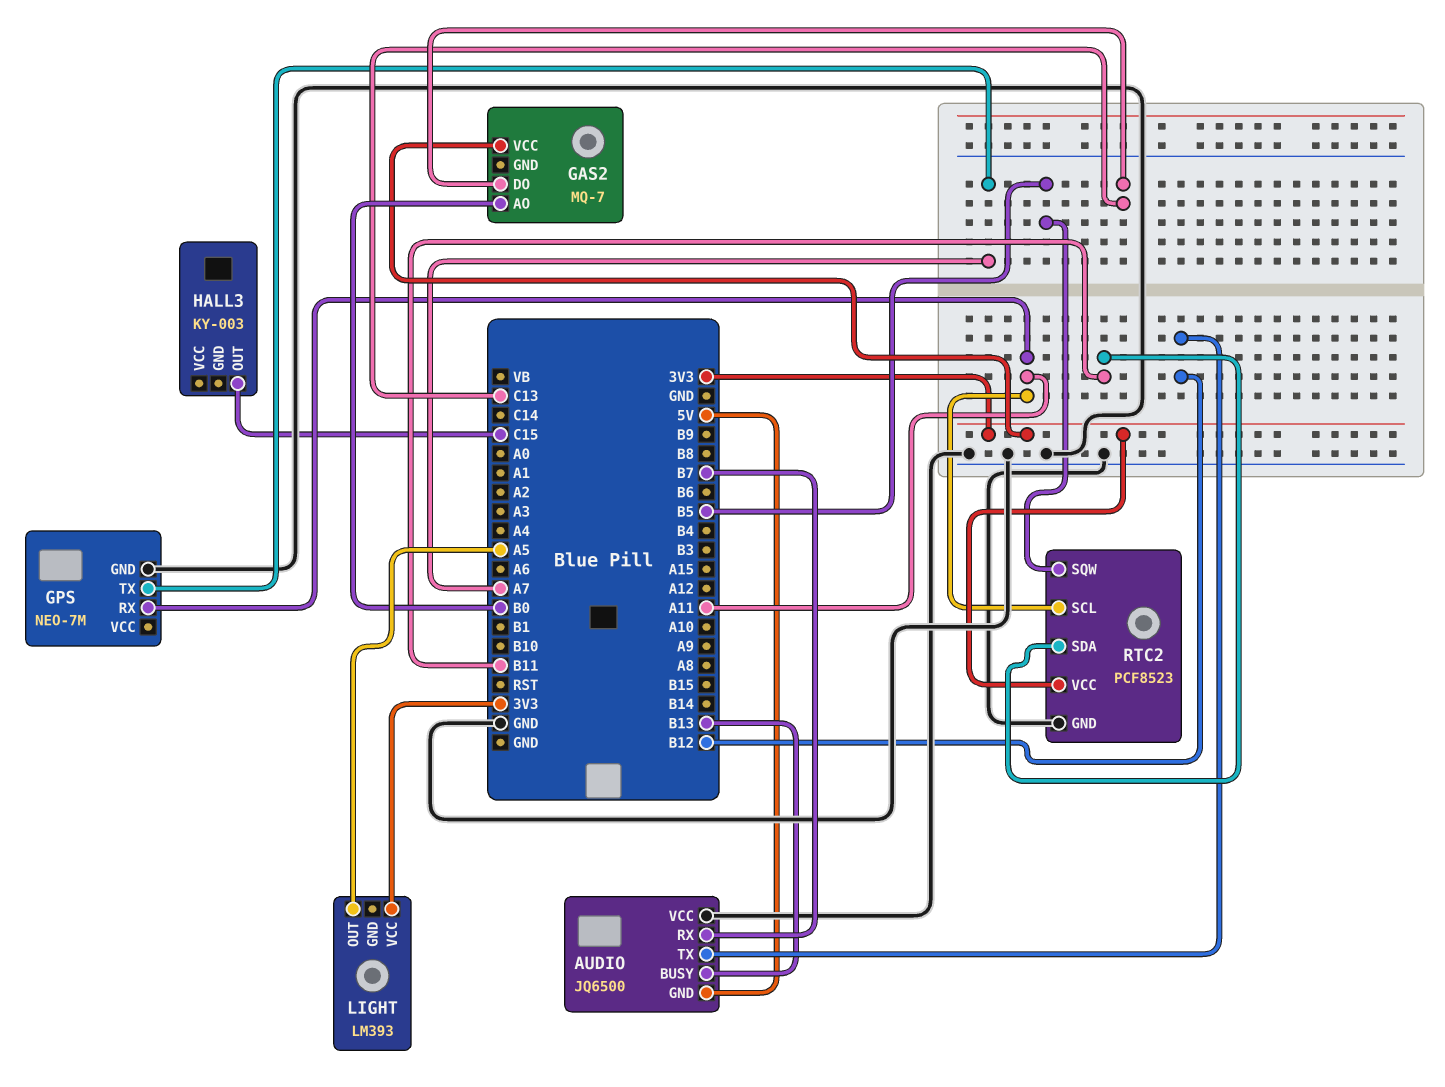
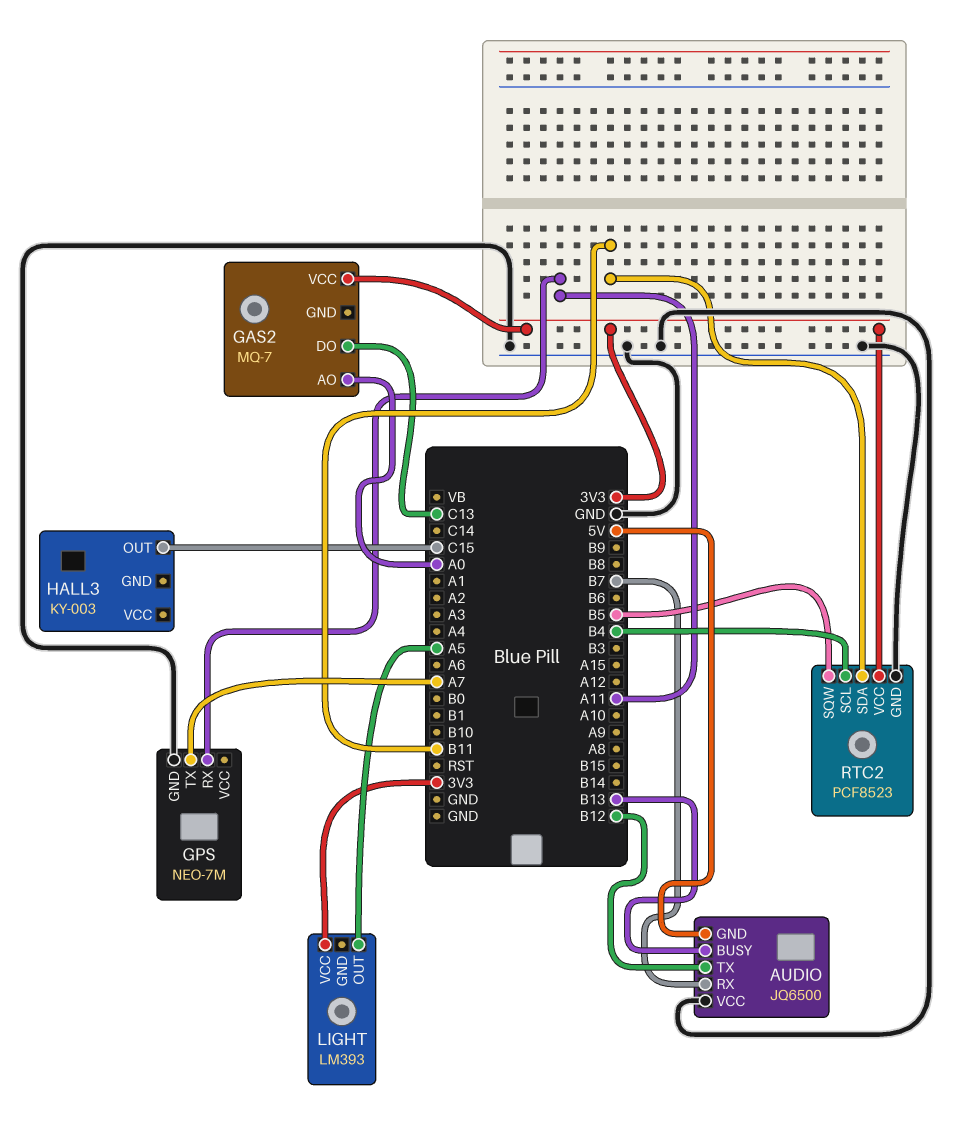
GAS2 pin AO: B0 -> A0
RTC2 pin SCL: A11 -> B4

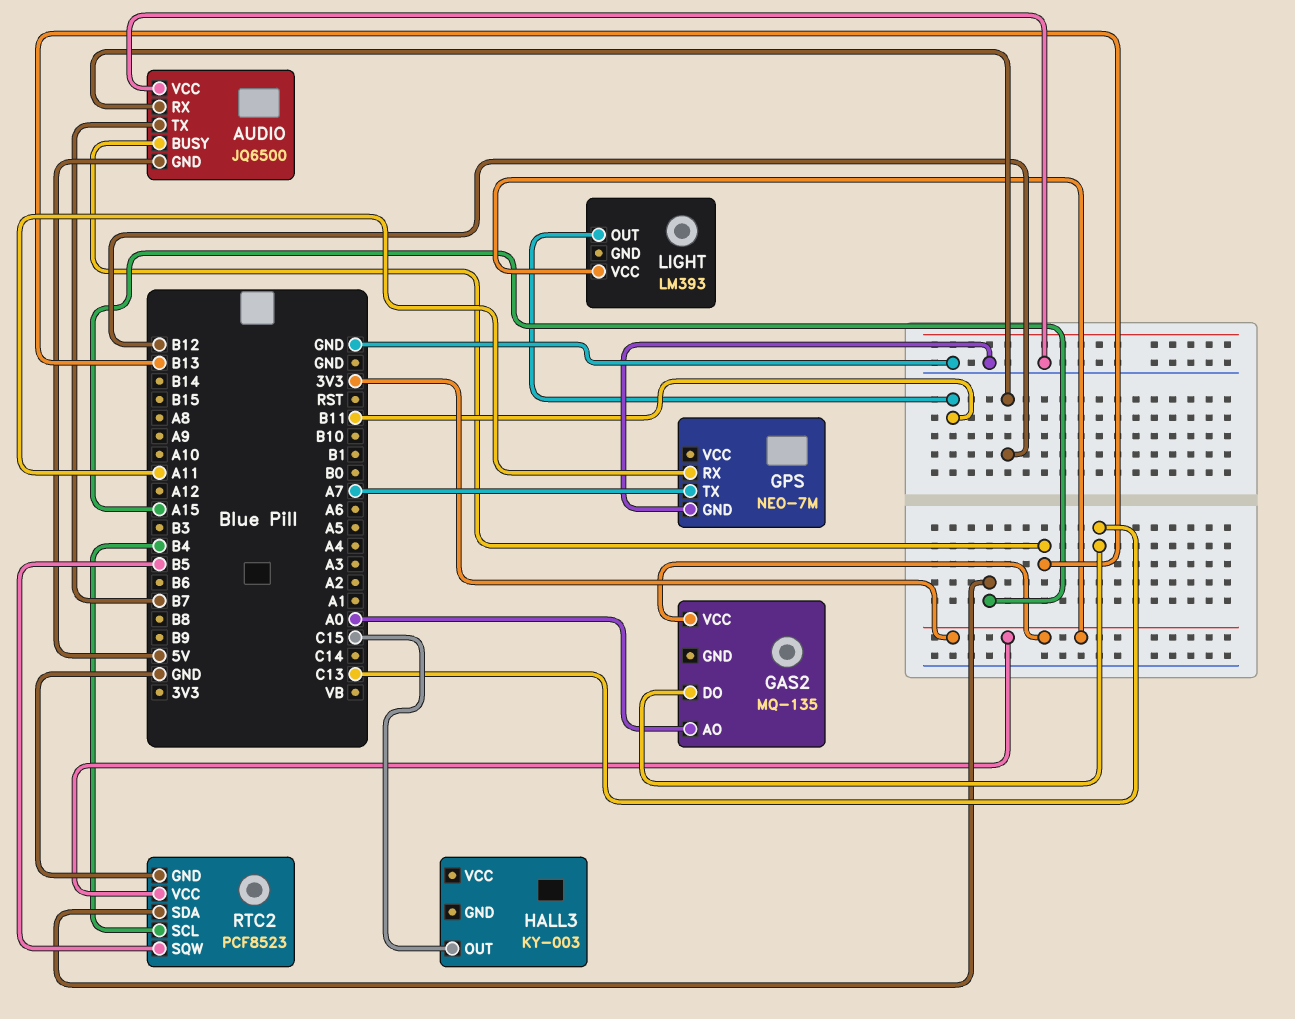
AUDIO pin RX: B7 -> B12
AUDIO pin TX: B12 -> B7
GAS2: MQ-7 -> MQ-135
LIGHT pin OUT: A5 -> B11
RTC2 pin SDA: B11 -> A15

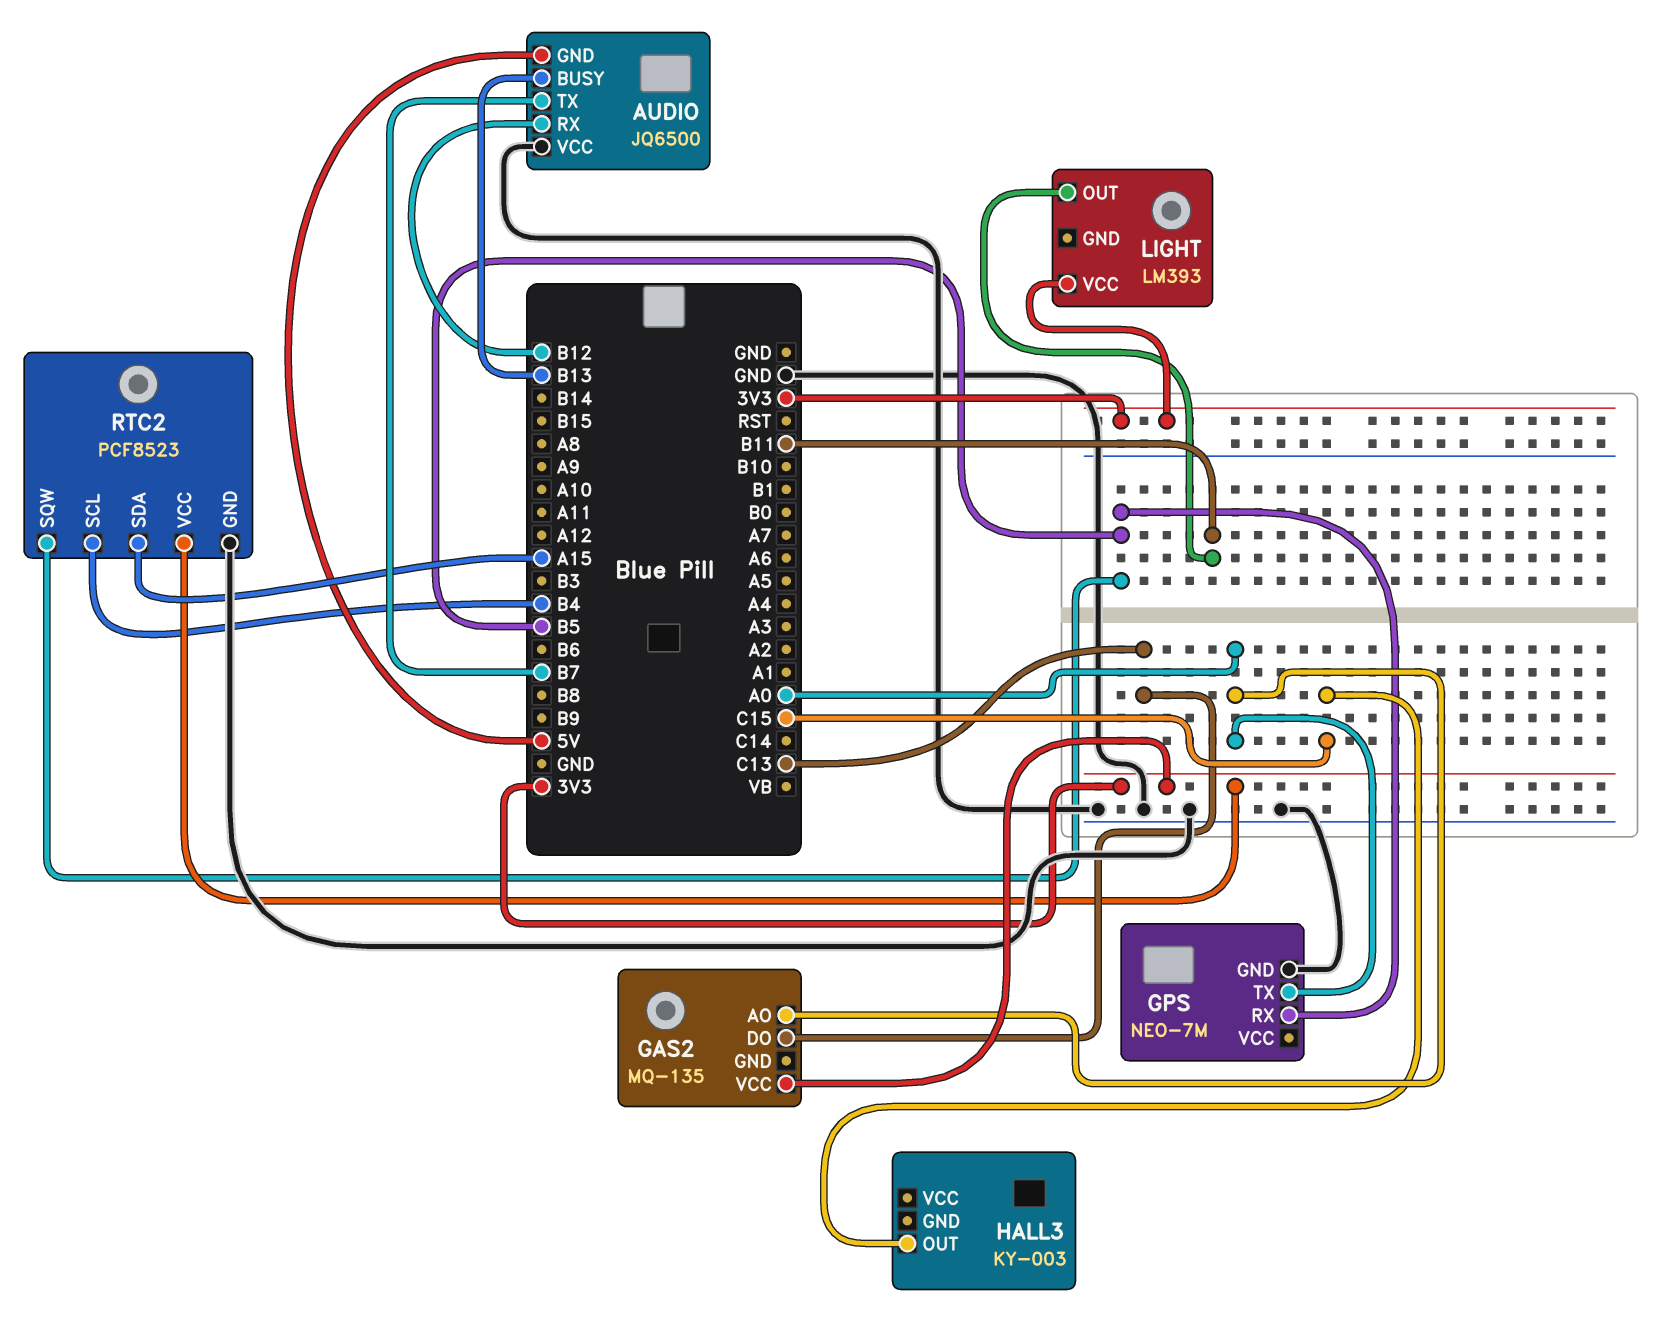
GPS pin RX: A11 -> B5
GPS pin TX: A7 -> A0

